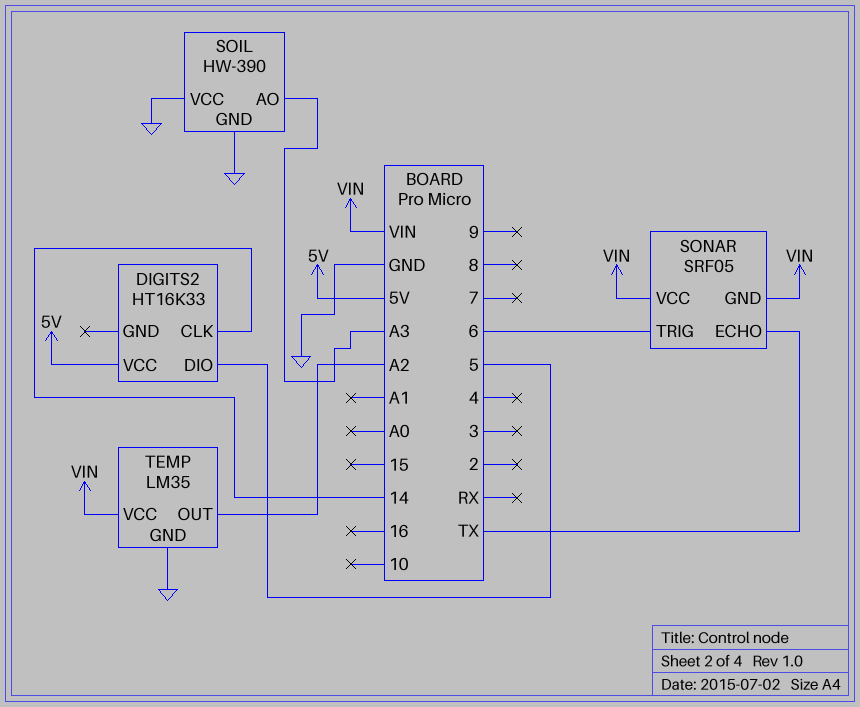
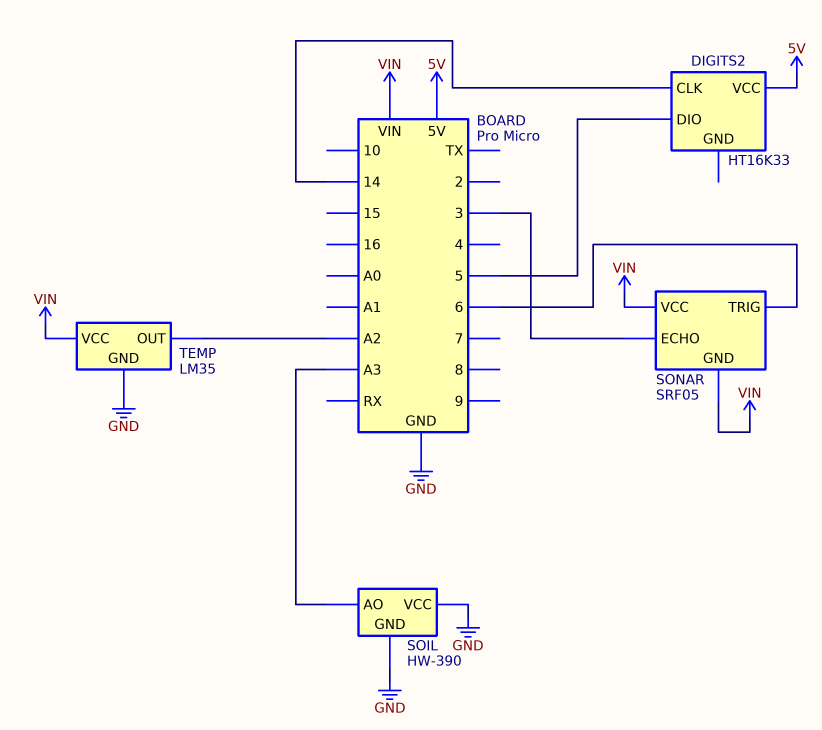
SONAR pin ECHO: TX -> 3

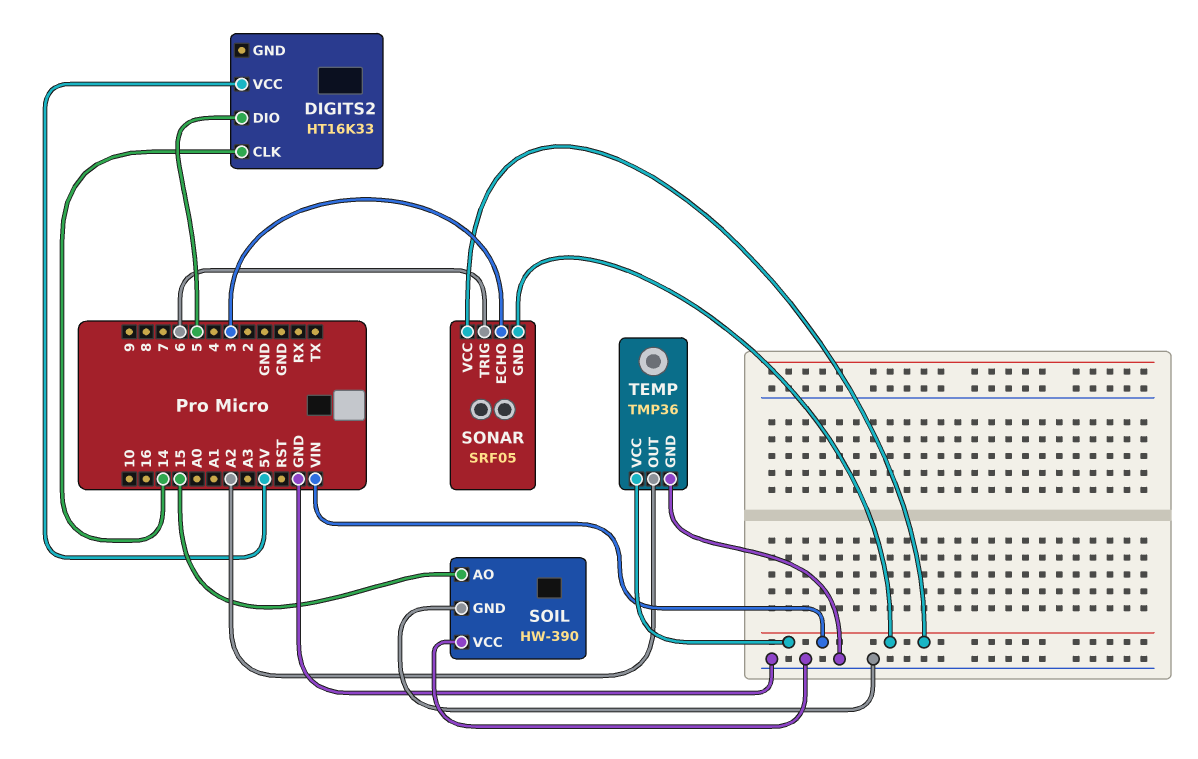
SOIL pin AO: A3 -> 15
TEMP: LM35 -> TMP36

